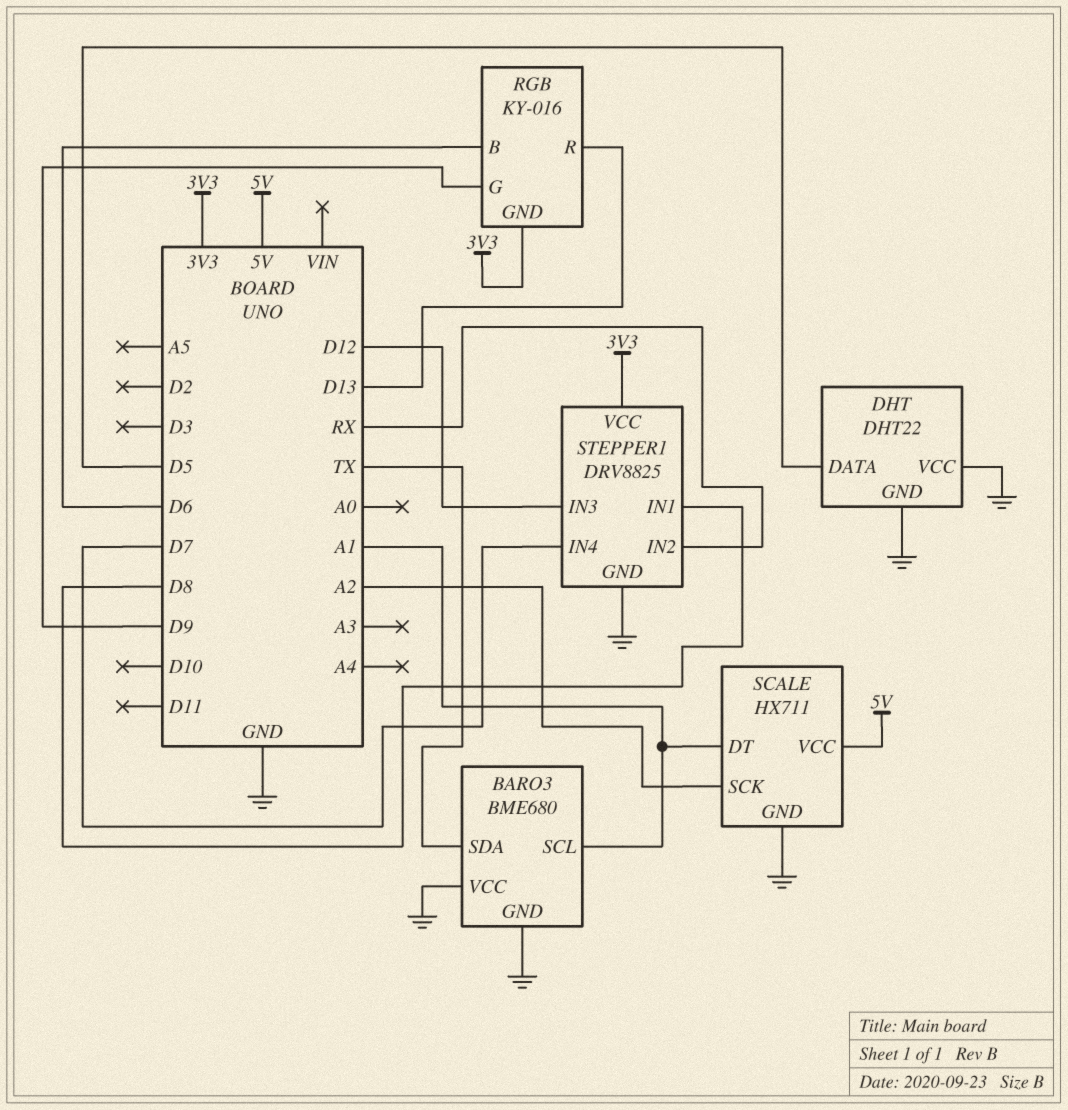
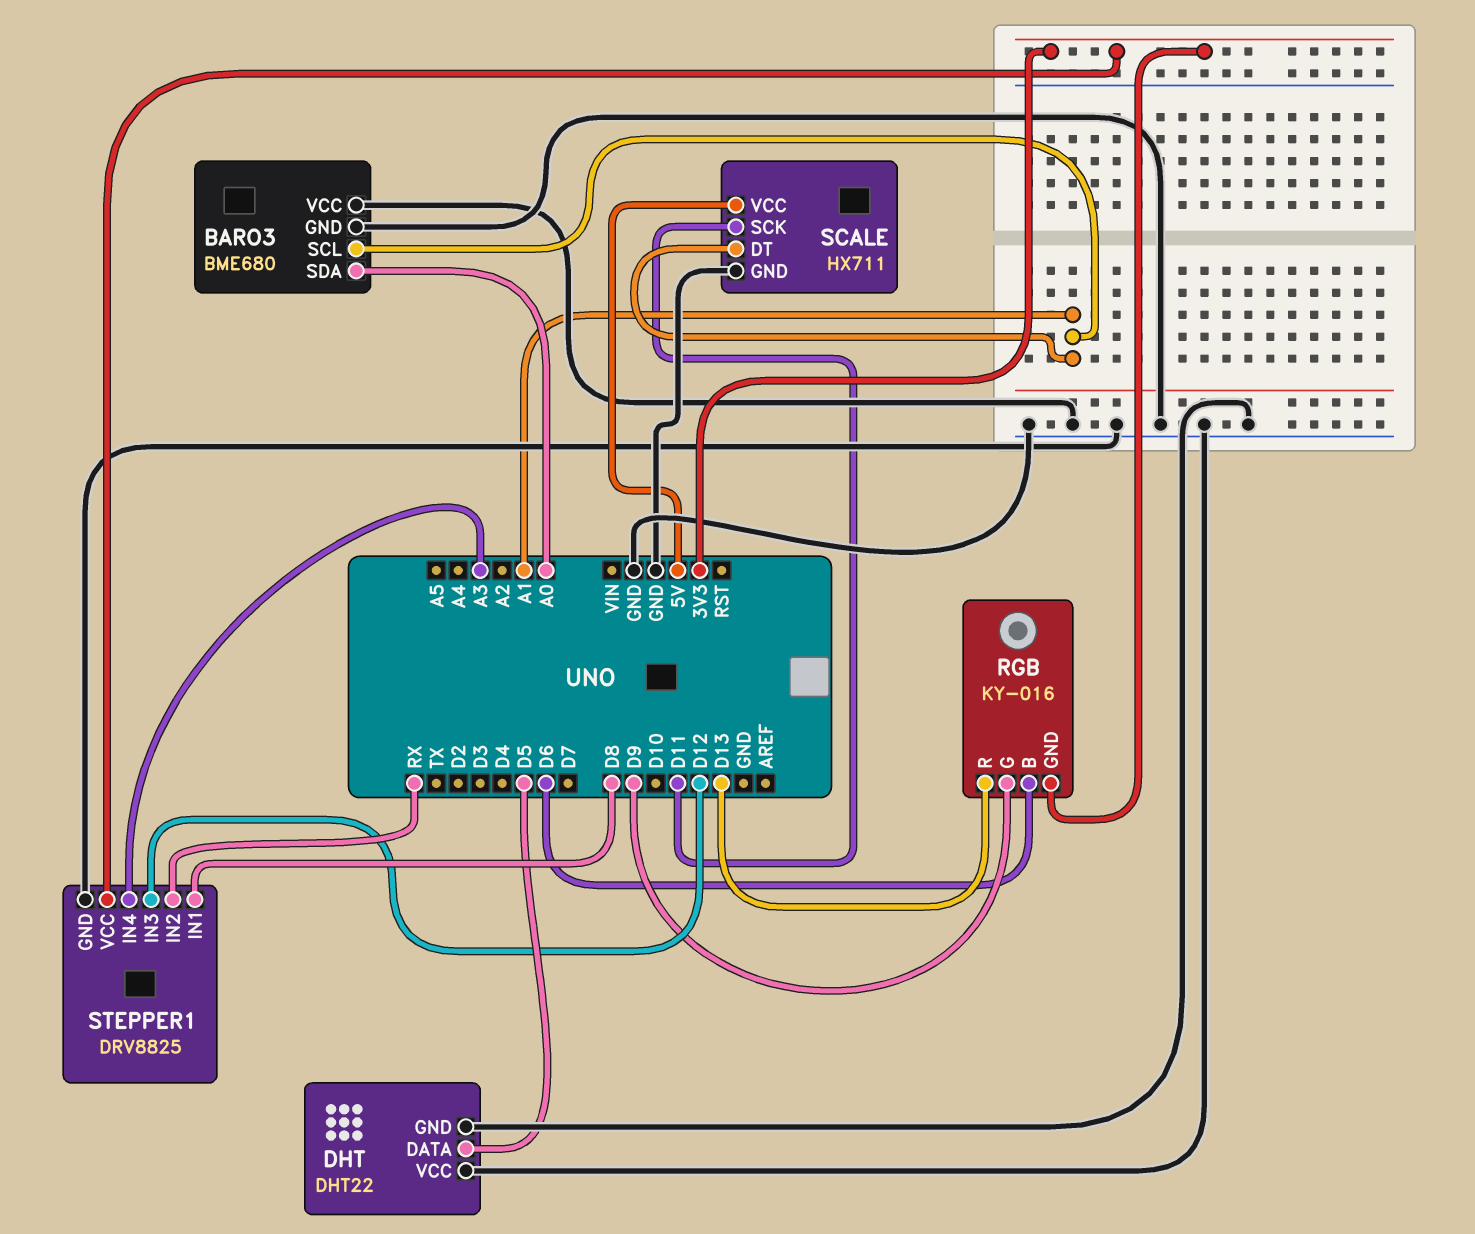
BARO3 pin SDA: TX -> A0
SCALE pin SCK: A2 -> D11
STEPPER1 pin IN4: D7 -> A3

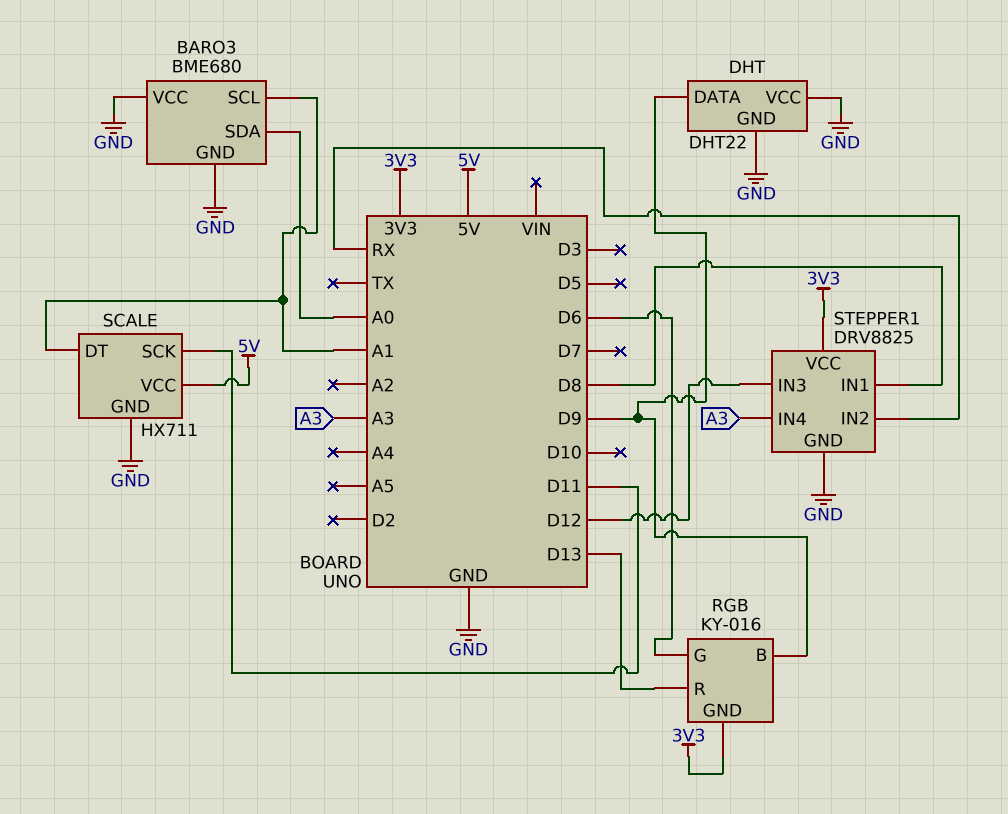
DHT pin DATA: D5 -> D9
RGB pin B: D6 -> D9
RGB pin G: D9 -> D6

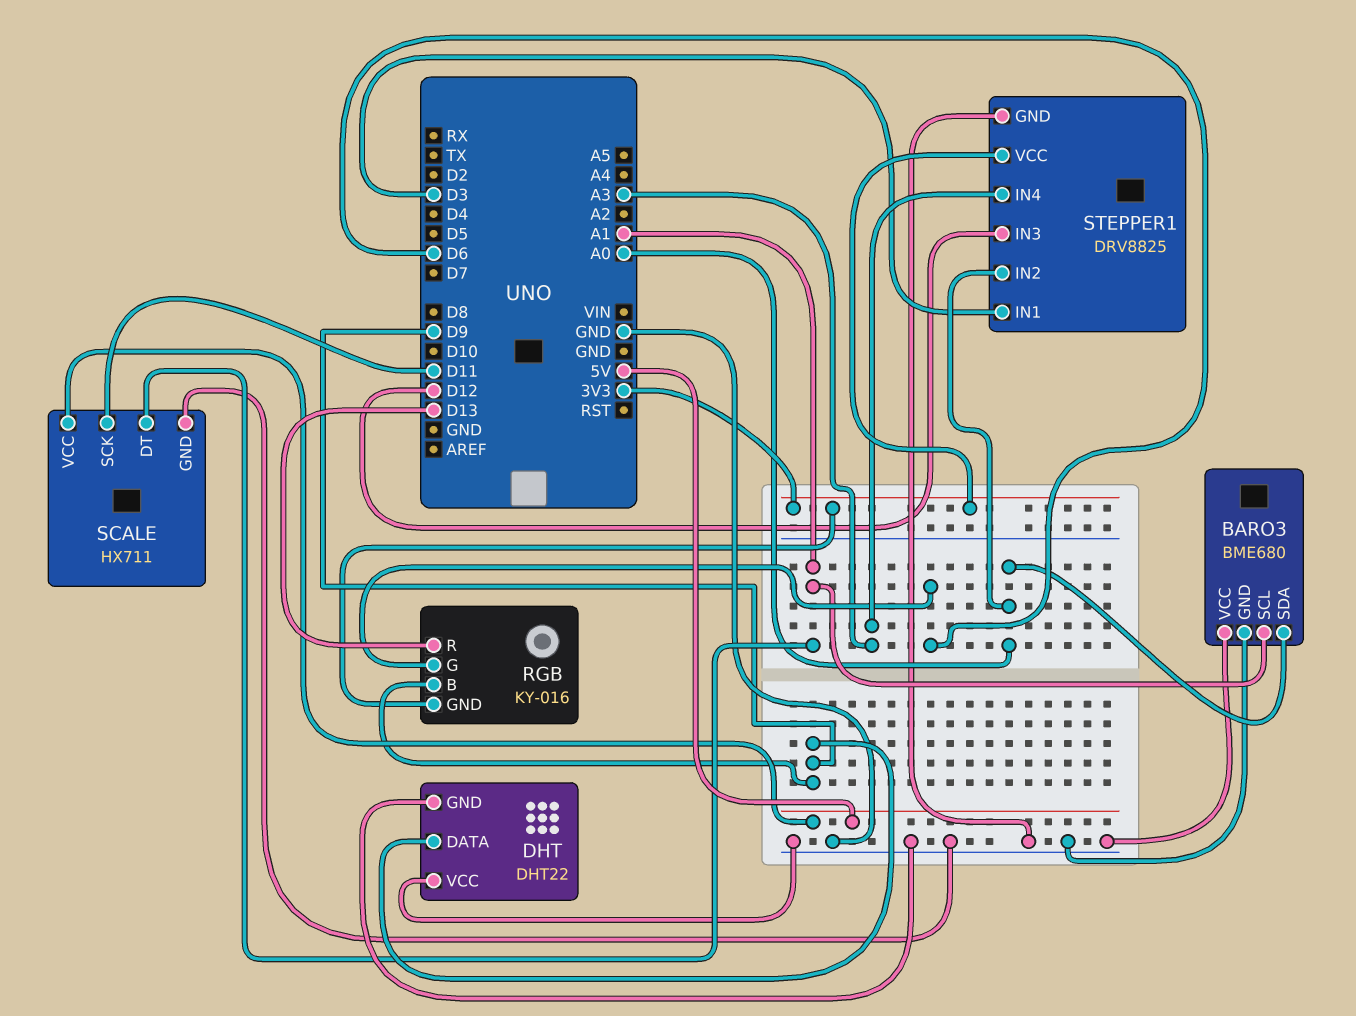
STEPPER1 pin IN1: D8 -> D3
STEPPER1 pin IN2: RX -> A0

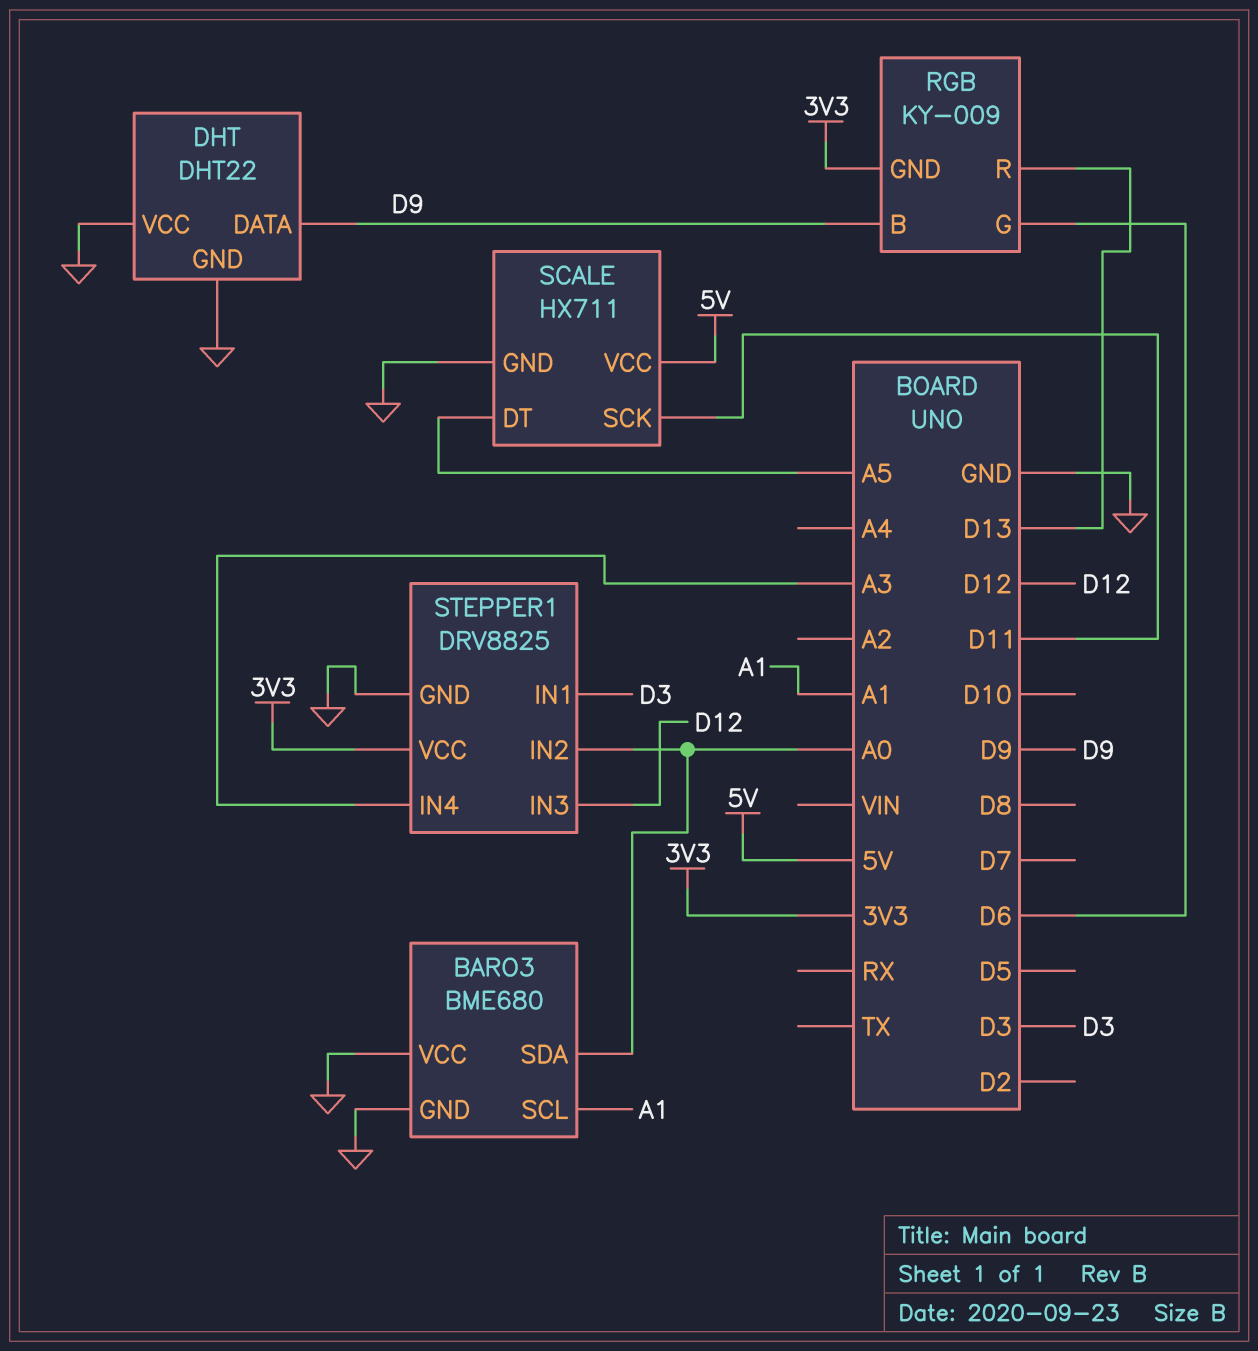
RGB: KY-016 -> KY-009
SCALE pin DT: A1 -> A5

